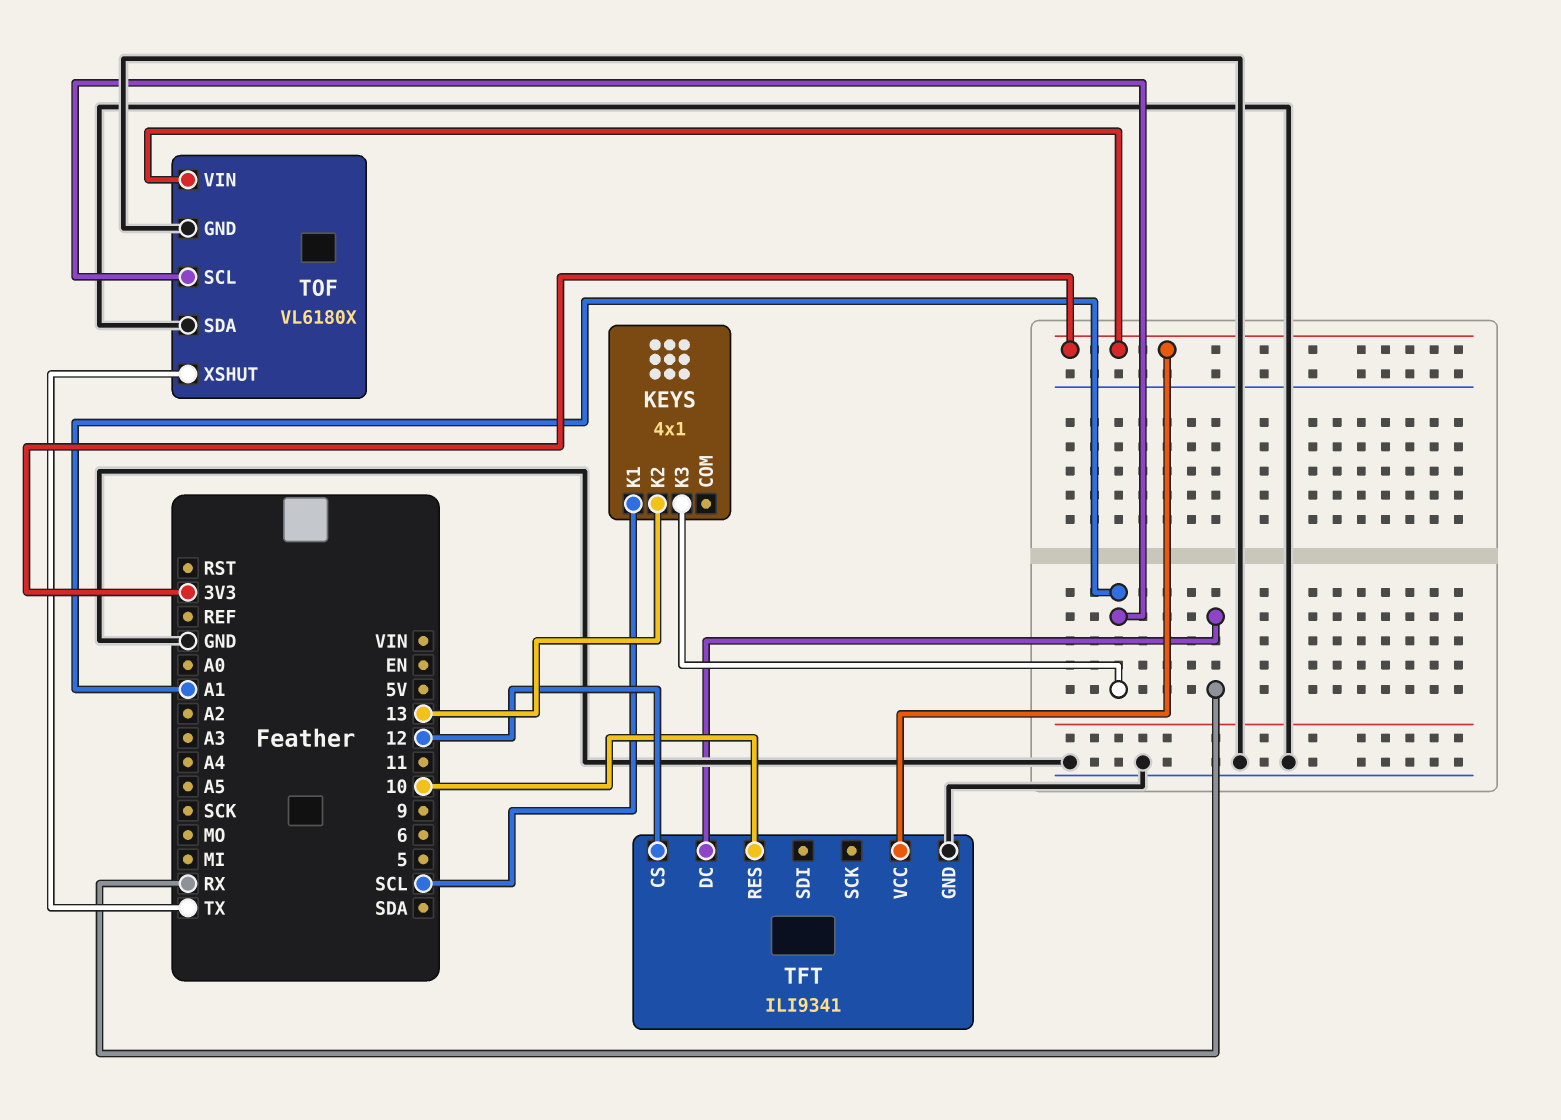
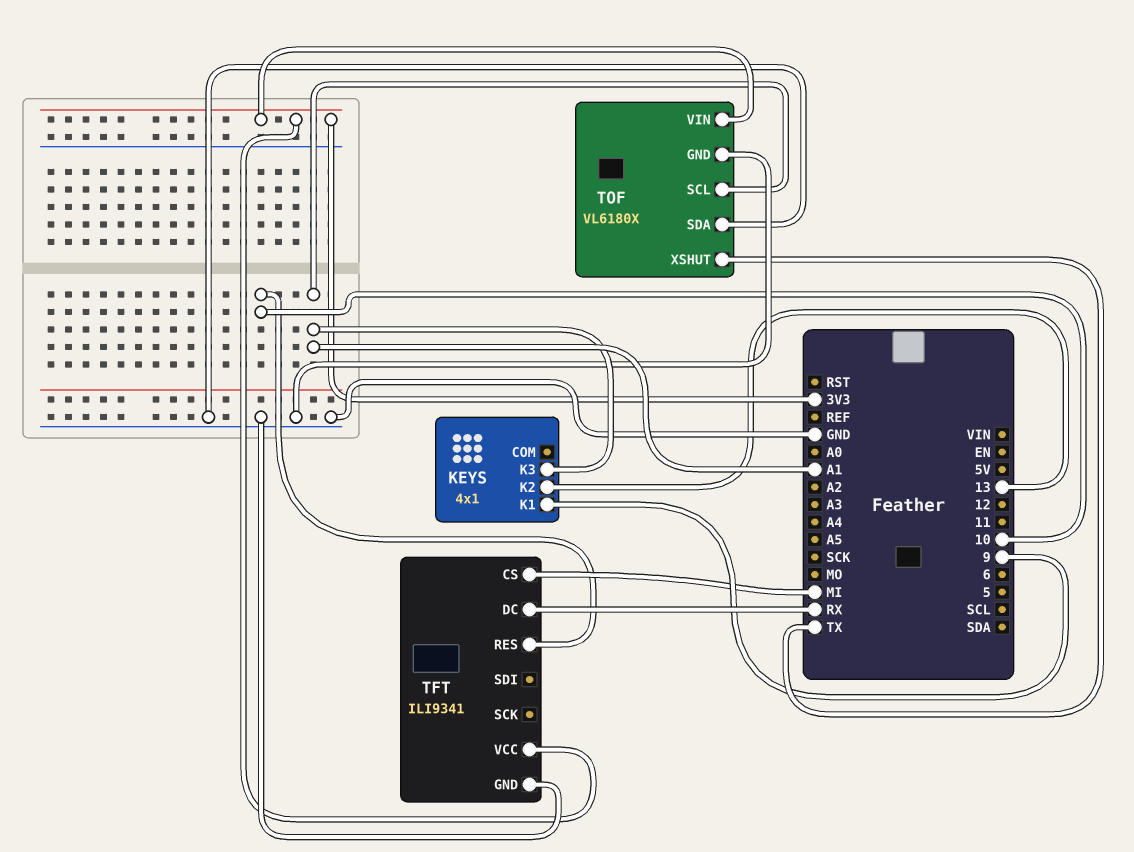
KEYS pin K1: SCL -> 9
TFT pin CS: 12 -> MI

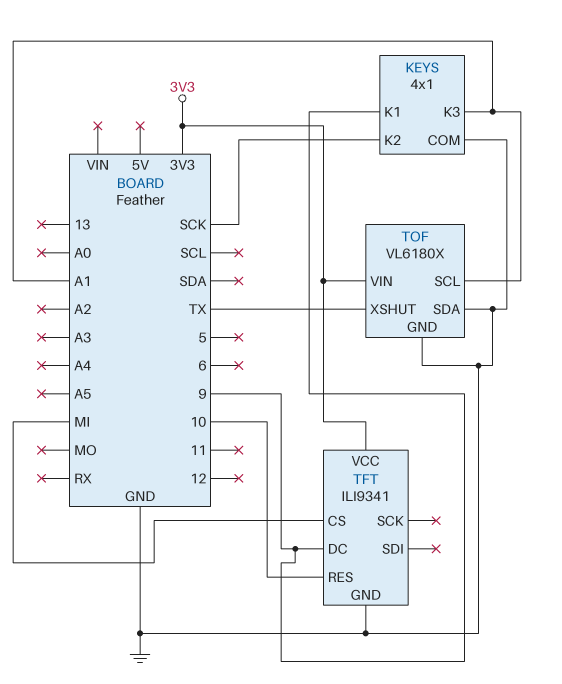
KEYS pin COM: none -> GND
KEYS pin K2: 13 -> SCK
TFT pin DC: RX -> 9

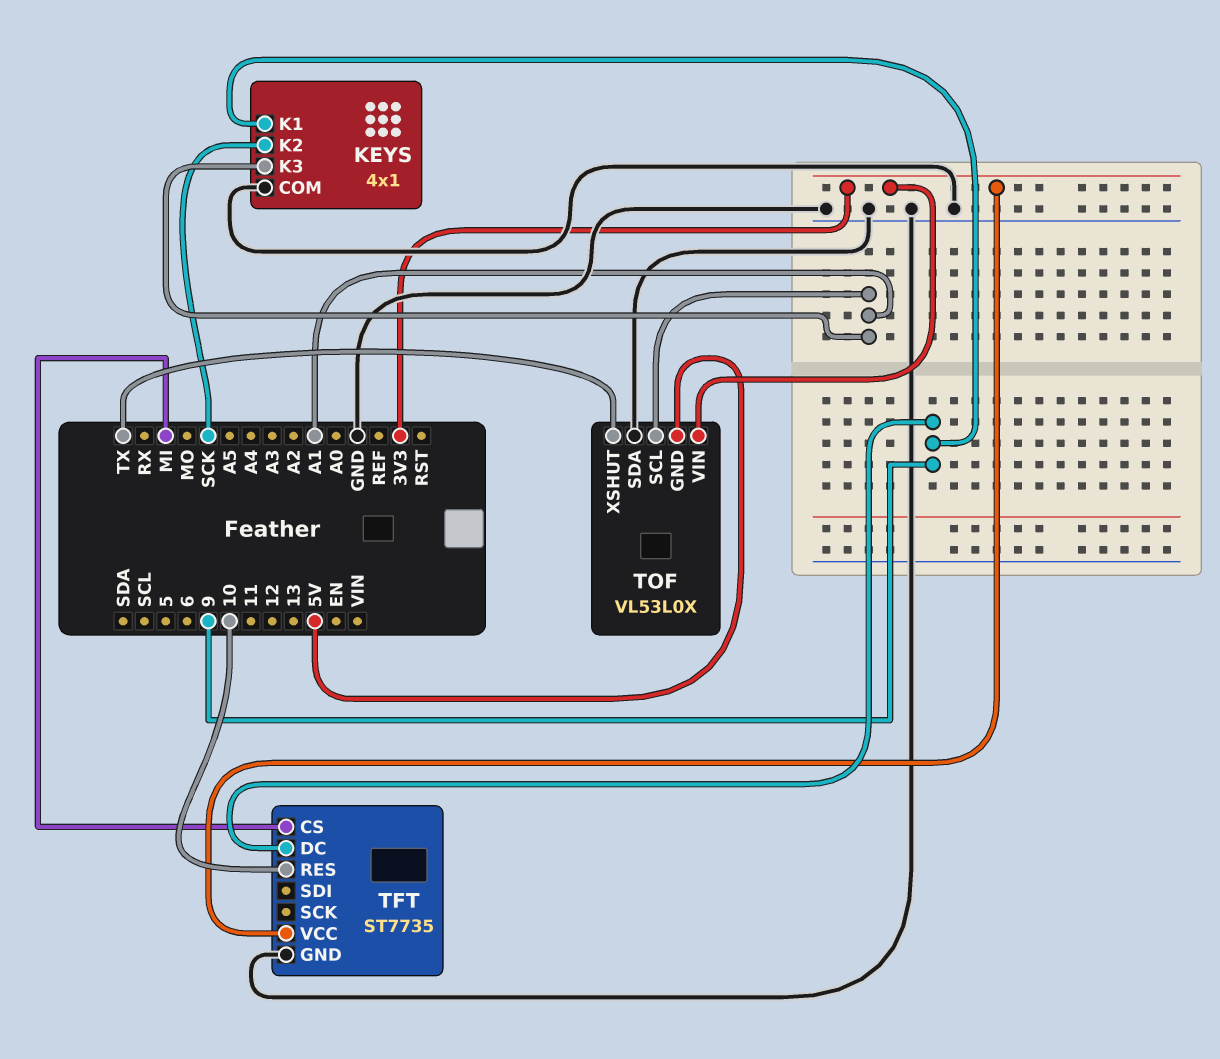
TFT: ILI9341 -> ST7735
TOF: VL6180X -> VL53L0X
TOF pin GND: GND -> 5V

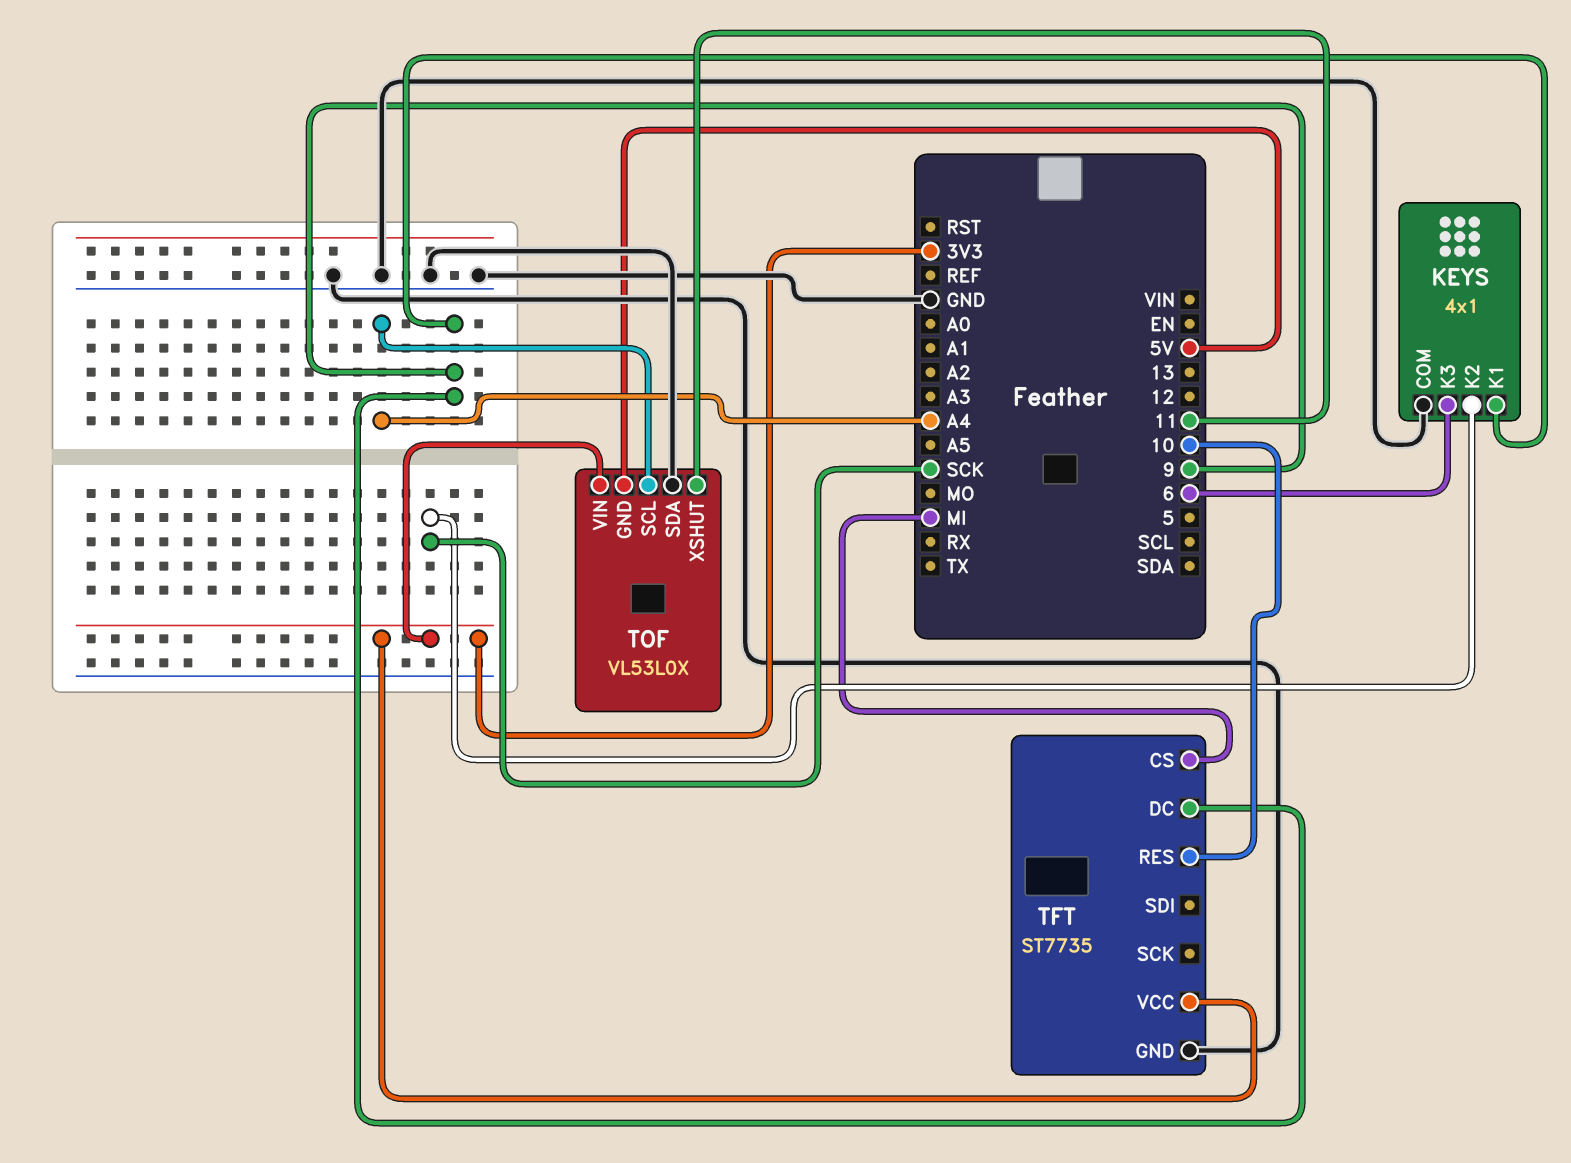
KEYS pin K3: A1 -> 6
TOF pin SCL: A1 -> A4
TOF pin XSHUT: TX -> 11

